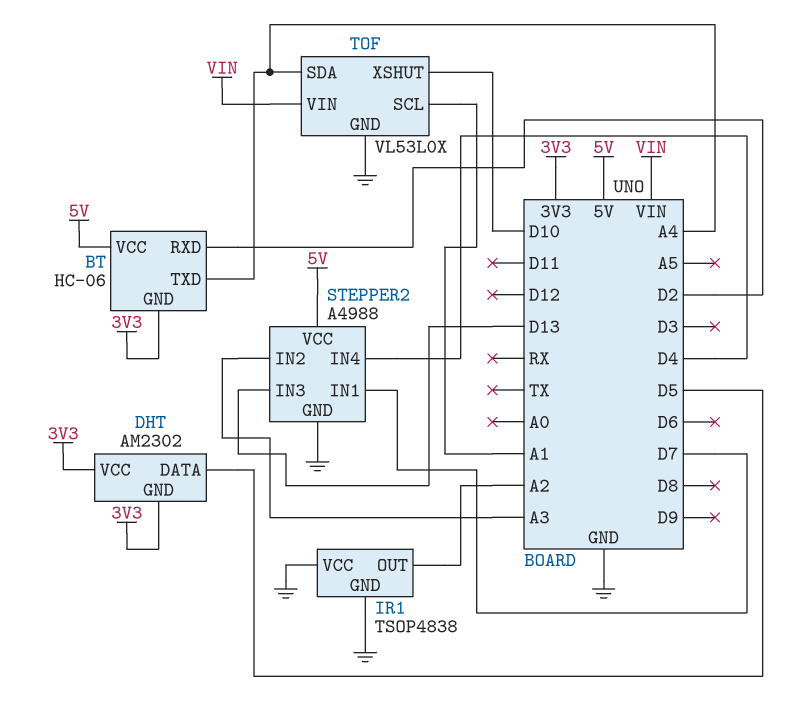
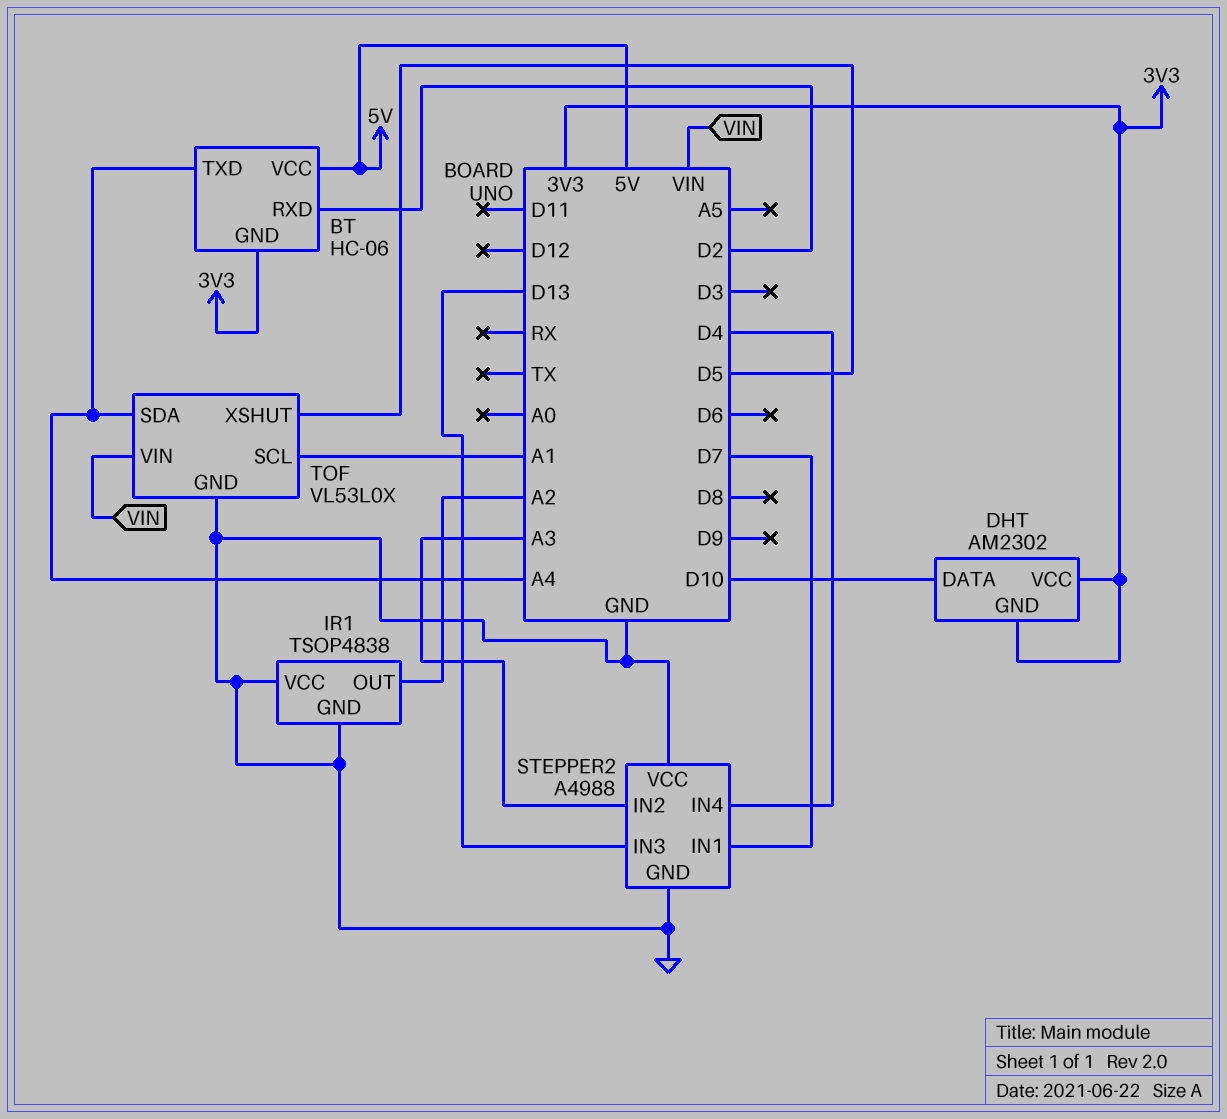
DHT pin DATA: D5 -> D10
STEPPER2 pin VCC: 5V -> GND
TOF pin XSHUT: D10 -> D5

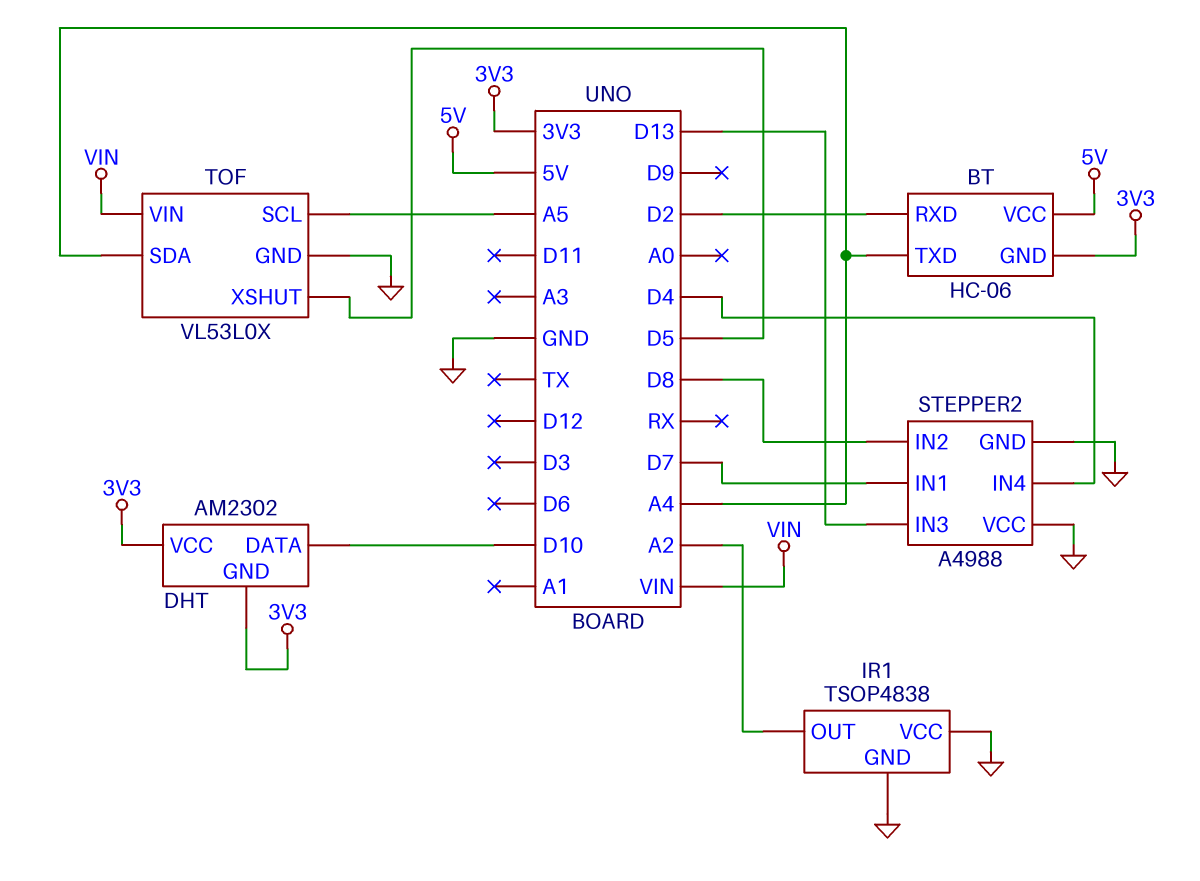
STEPPER2 pin IN2: A3 -> D8
TOF pin SCL: A1 -> A5

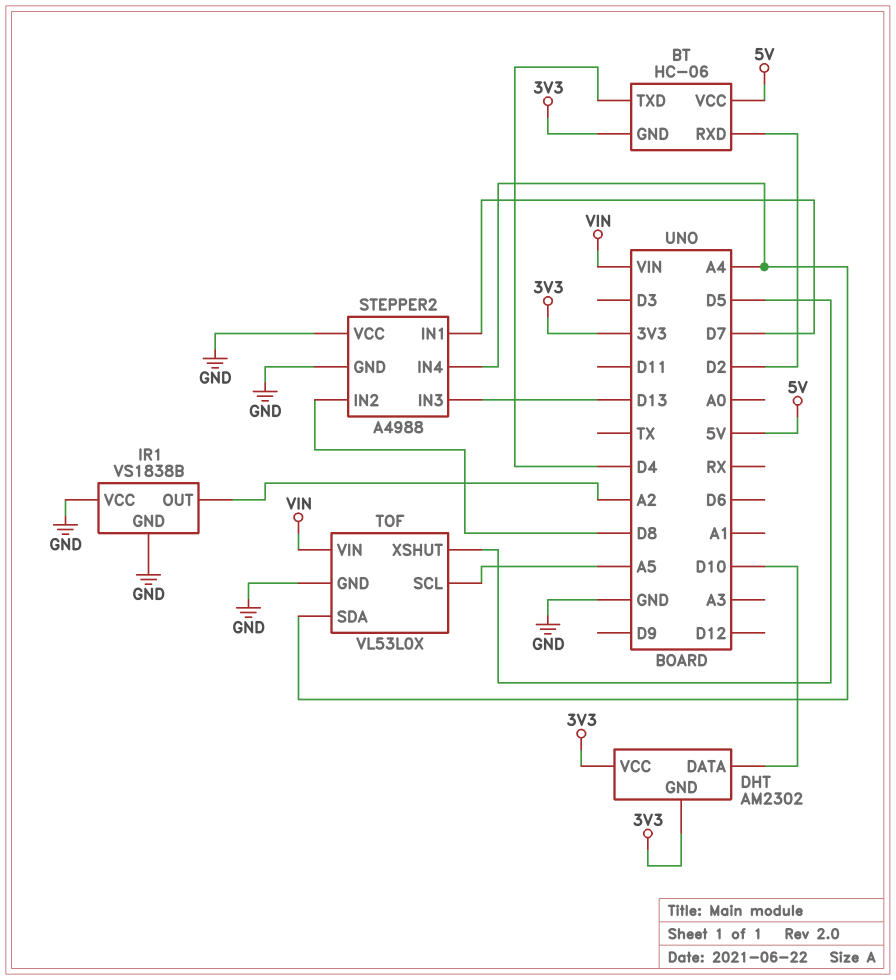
BT pin TXD: A4 -> D4
IR1: TSOP4838 -> VS1838B
STEPPER2 pin IN4: D4 -> A4

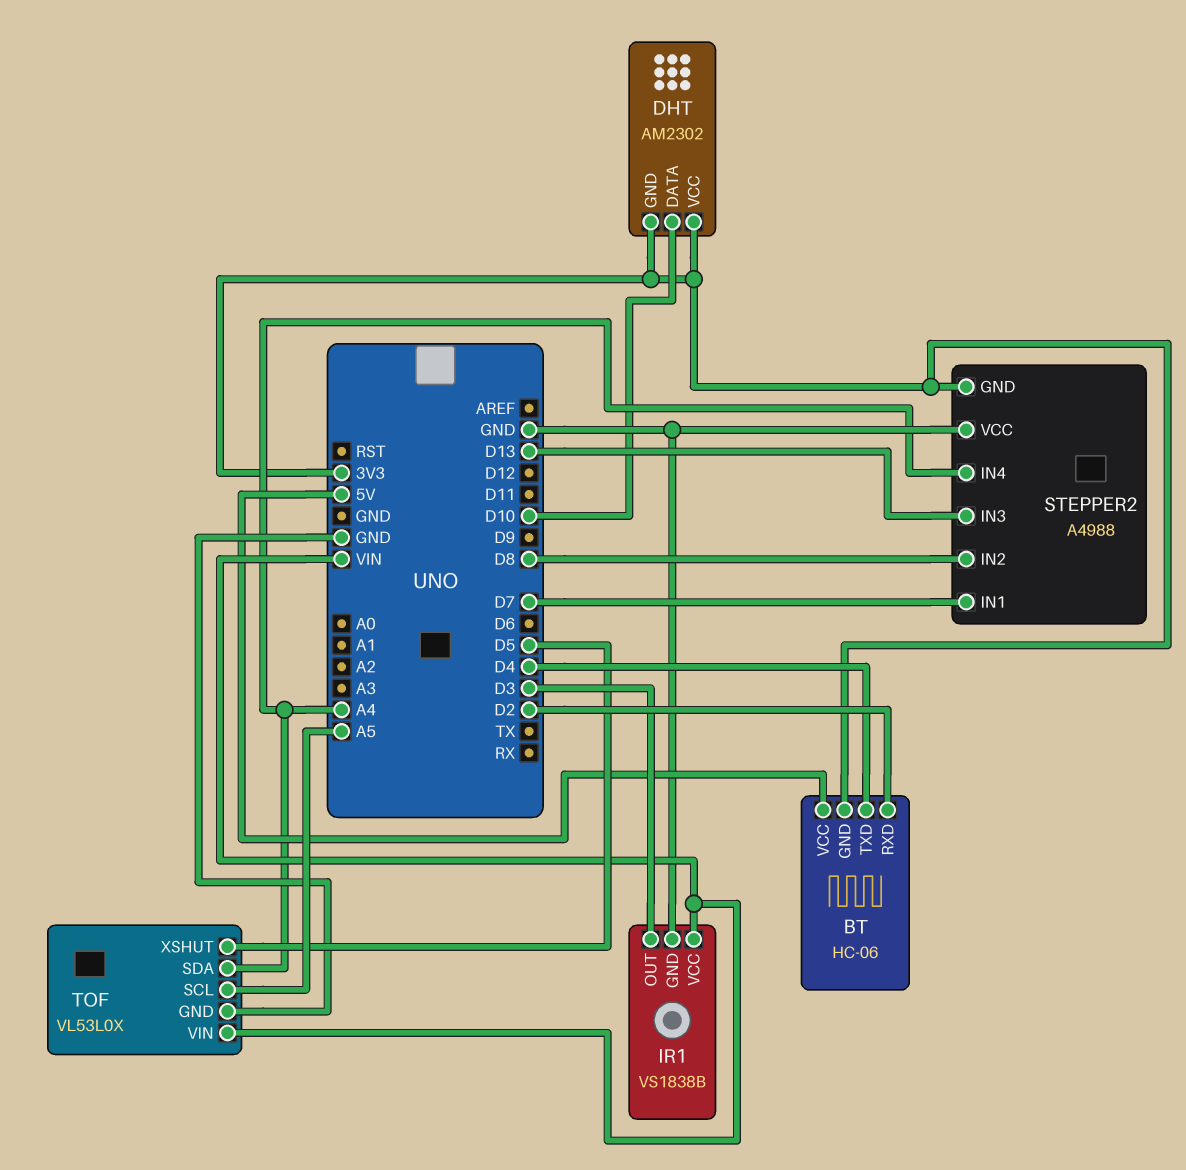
IR1 pin OUT: A2 -> D3
IR1 pin VCC: GND -> VIN
STEPPER2 pin GND: GND -> 3V3

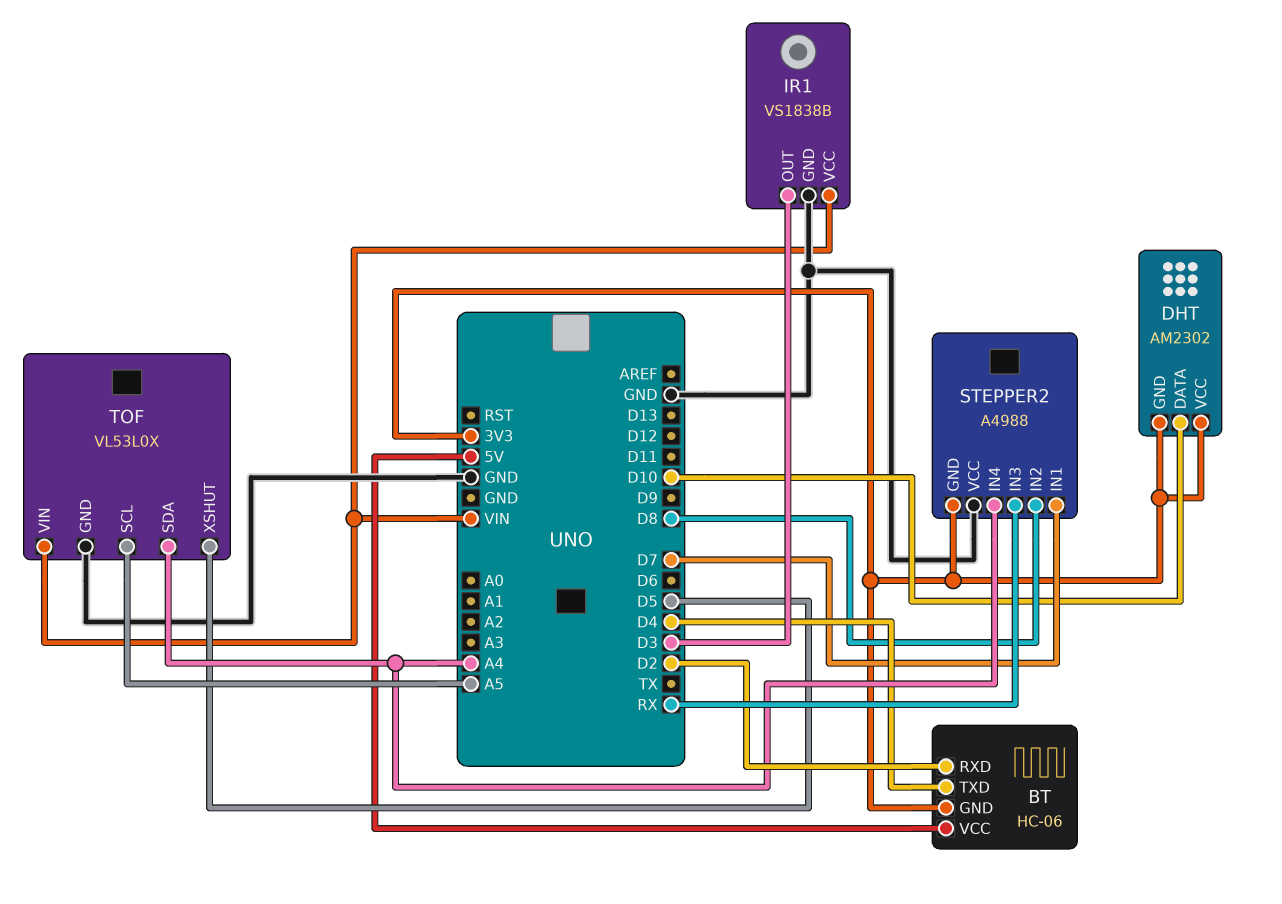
STEPPER2 pin IN3: D13 -> RX

